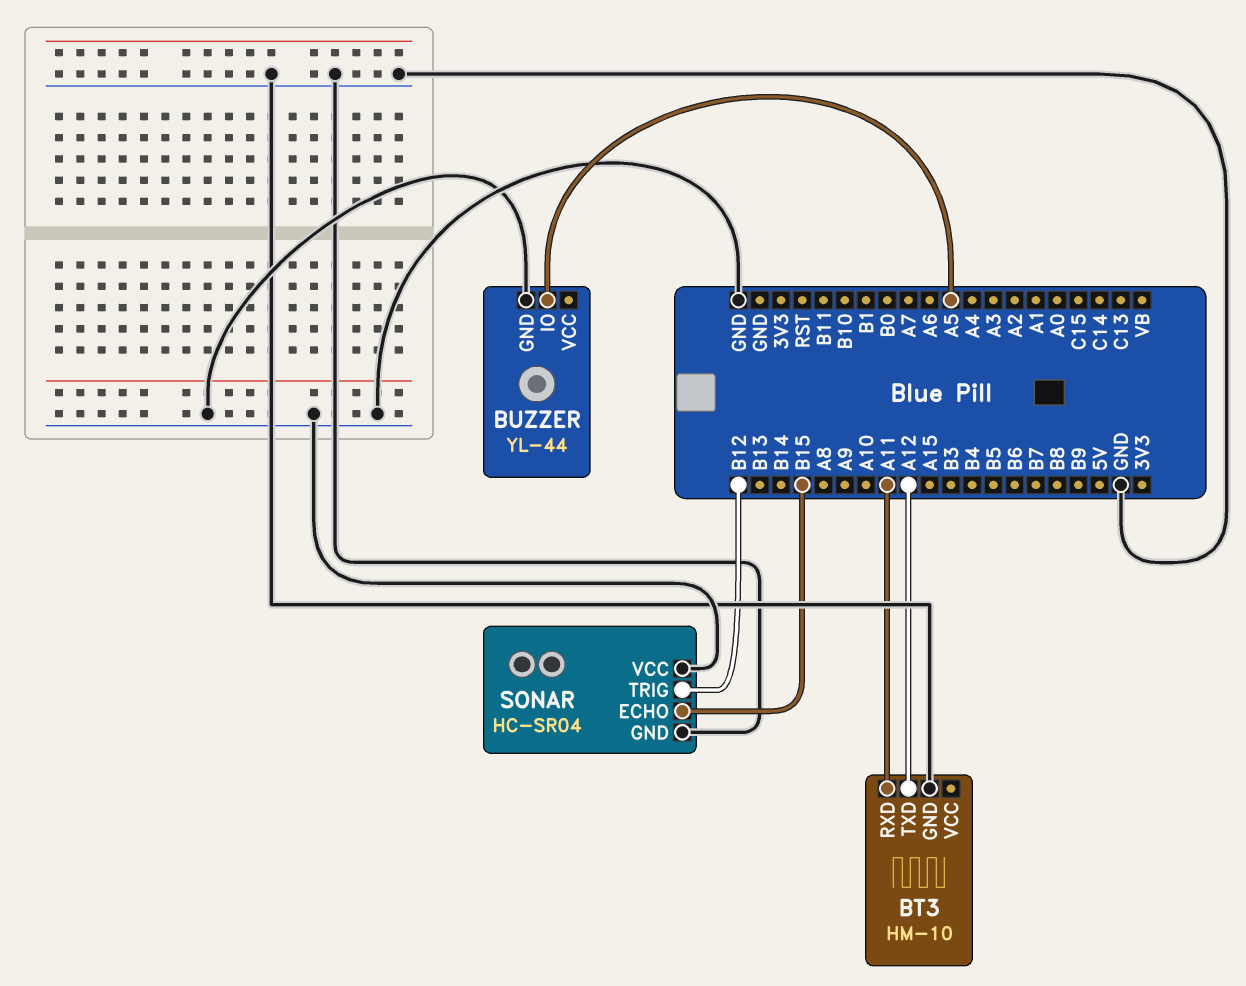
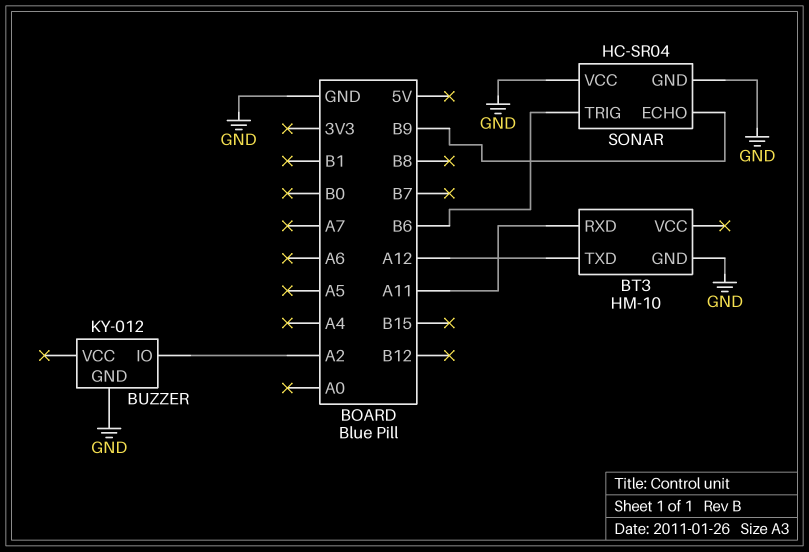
BUZZER: YL-44 -> KY-012
BUZZER pin IO: A5 -> A2
SONAR pin ECHO: B15 -> B9
SONAR pin TRIG: B12 -> B6

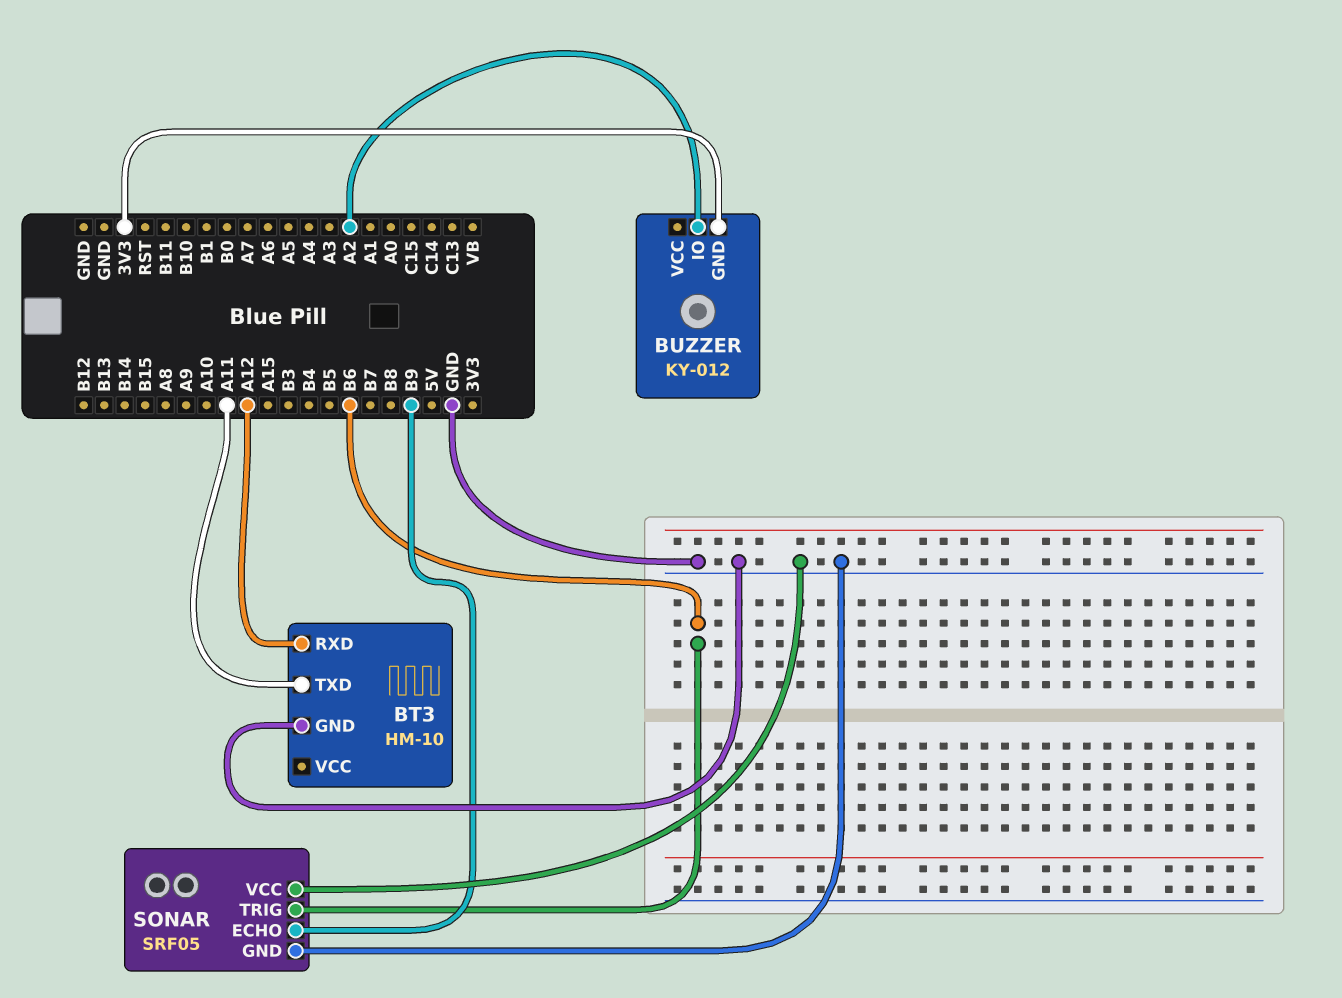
BT3 pin RXD: A11 -> A12
BT3 pin TXD: A12 -> A11
BUZZER pin GND: GND -> 3V3
SONAR: HC-SR04 -> SRF05

